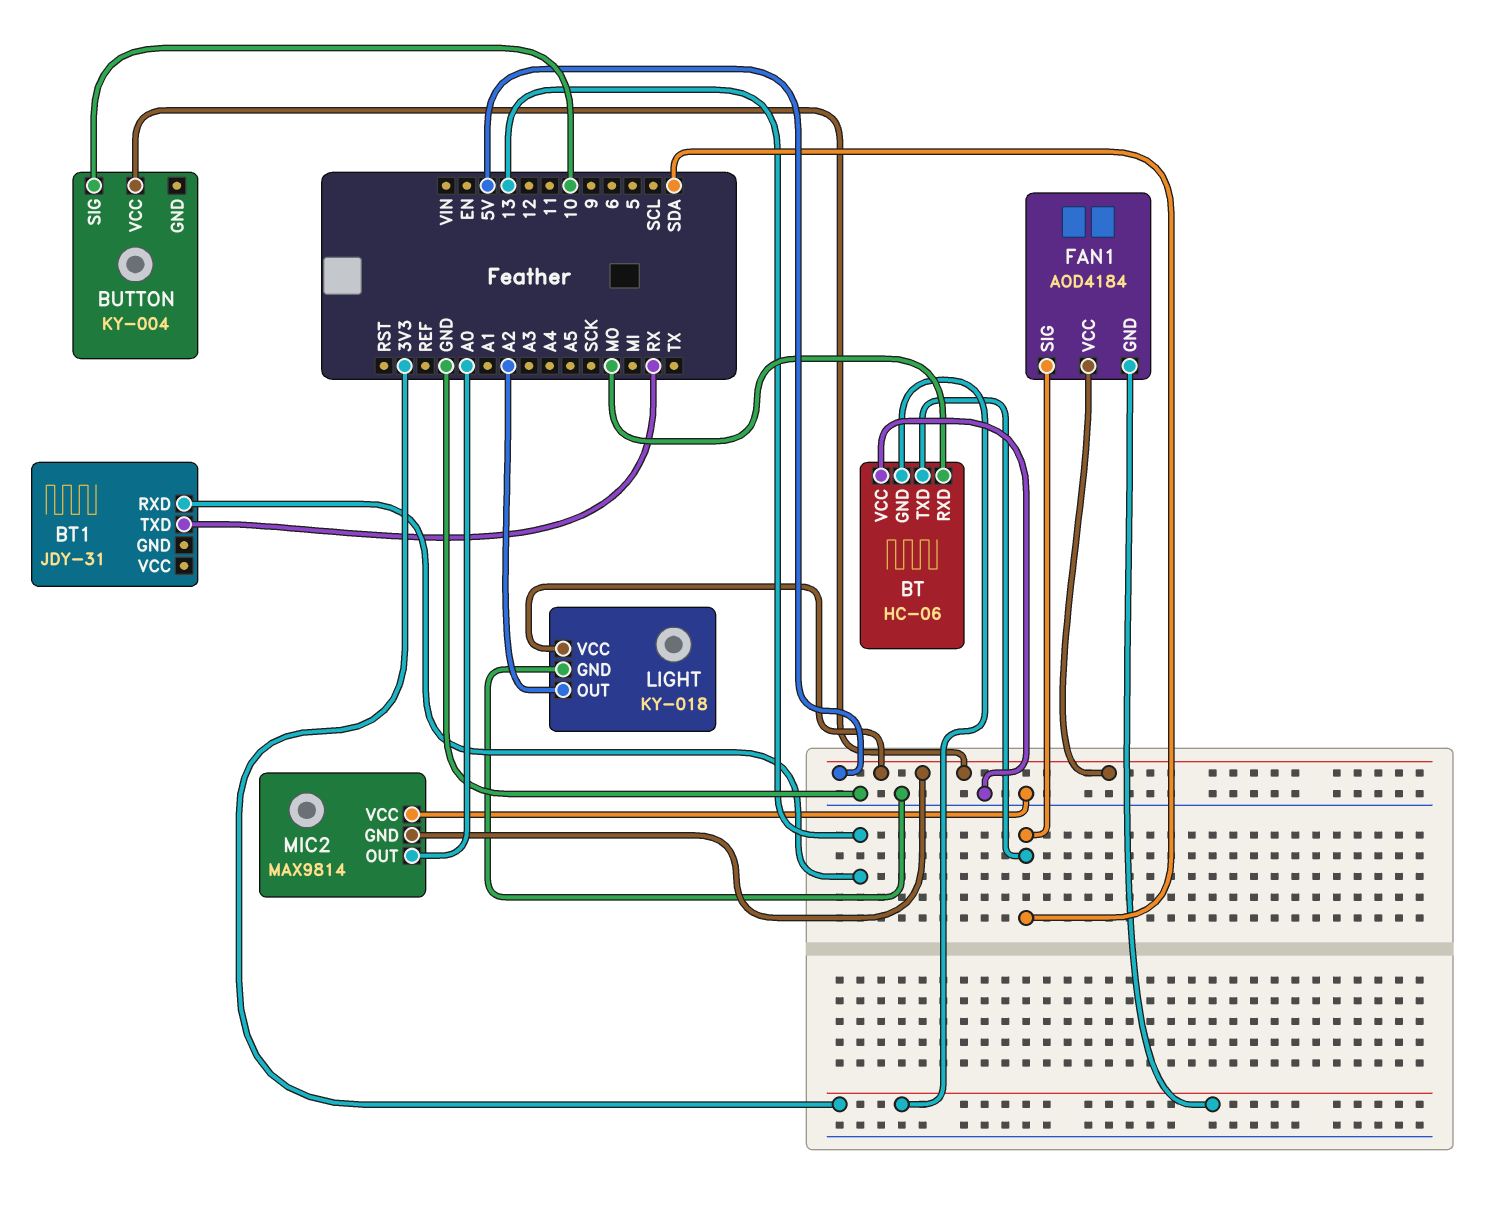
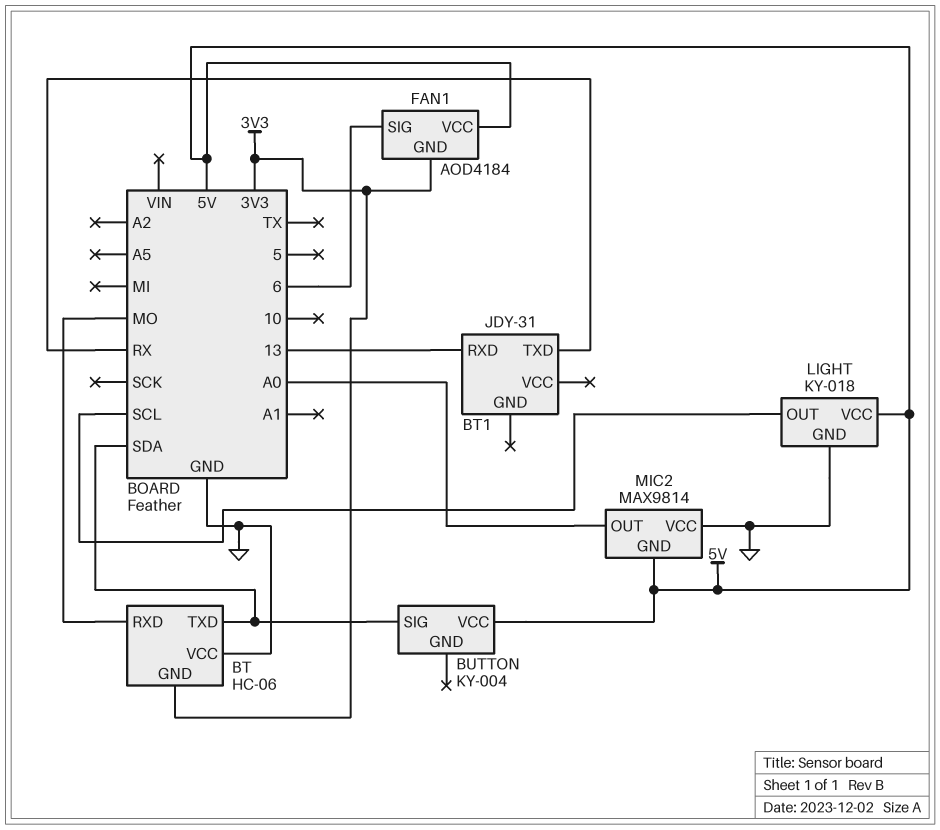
BUTTON pin SIG: 10 -> SDA
FAN1 pin SIG: SDA -> 6
LIGHT pin OUT: A2 -> SCL

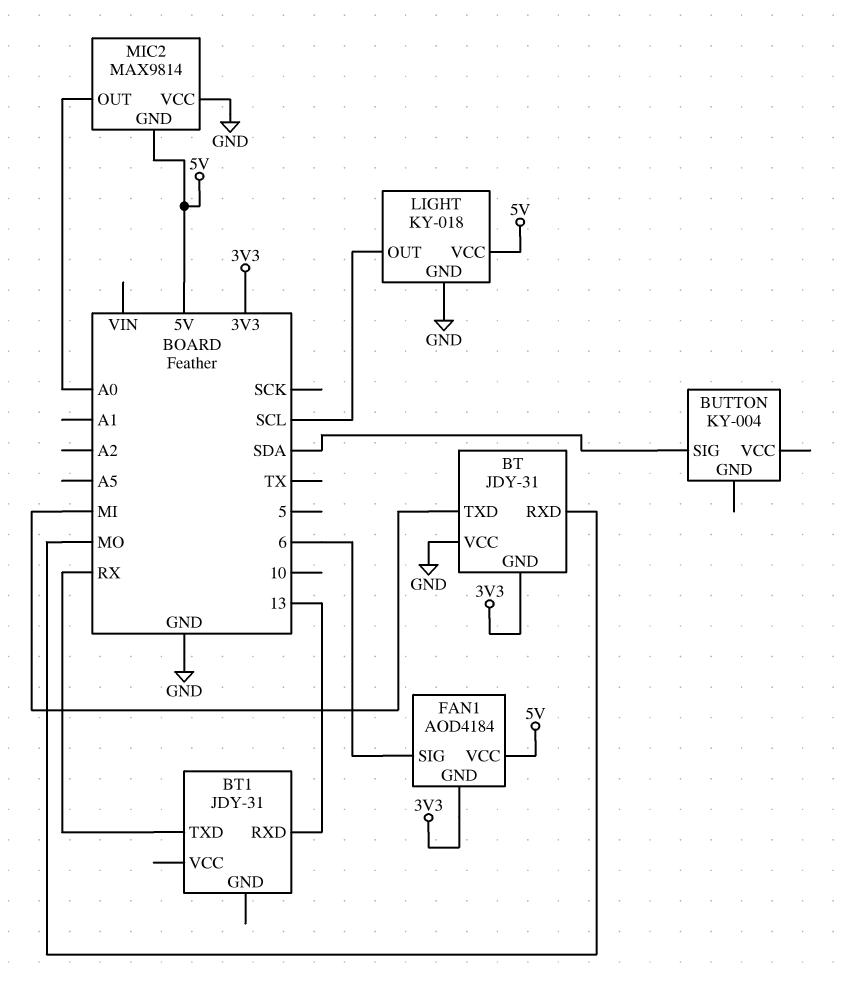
BT: HC-06 -> JDY-31
BT pin TXD: SDA -> MI
BUTTON pin VCC: 5V -> none

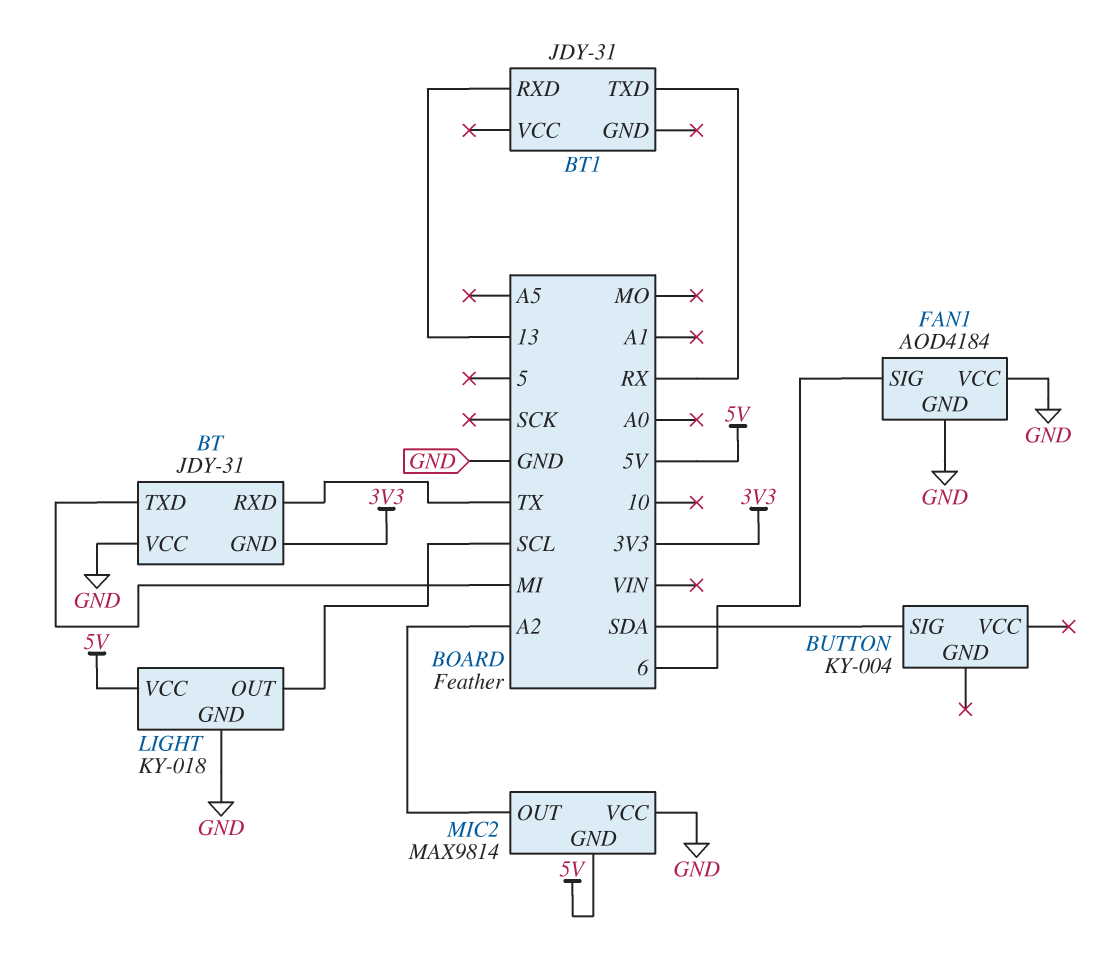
BT pin RXD: MO -> TX
FAN1 pin GND: 3V3 -> GND
FAN1 pin VCC: 5V -> GND
MIC2 pin OUT: A0 -> A2

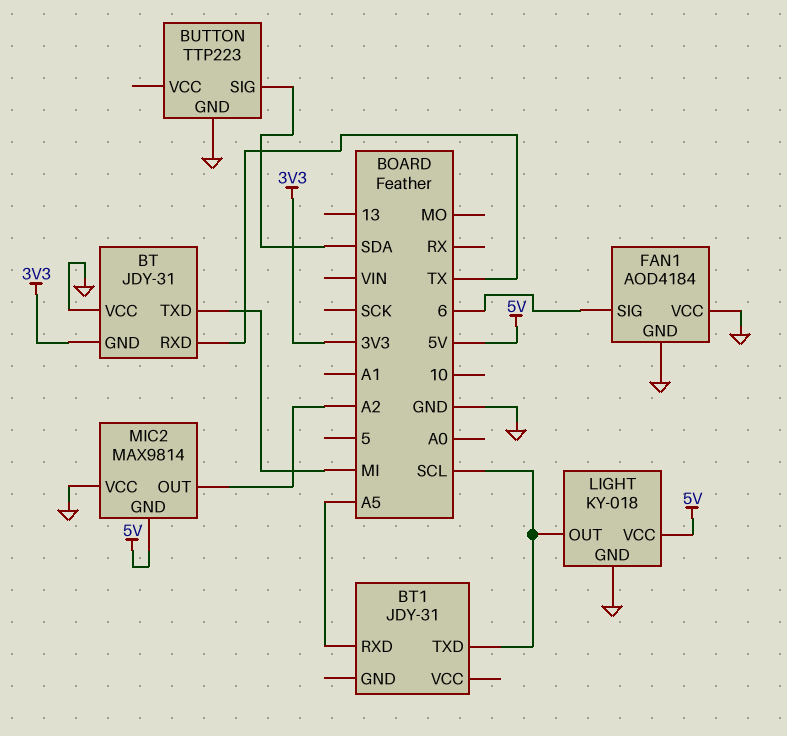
BT1 pin RXD: 13 -> A5
BT1 pin TXD: RX -> SCL
BUTTON: KY-004 -> TTP223
BUTTON pin GND: none -> GND

